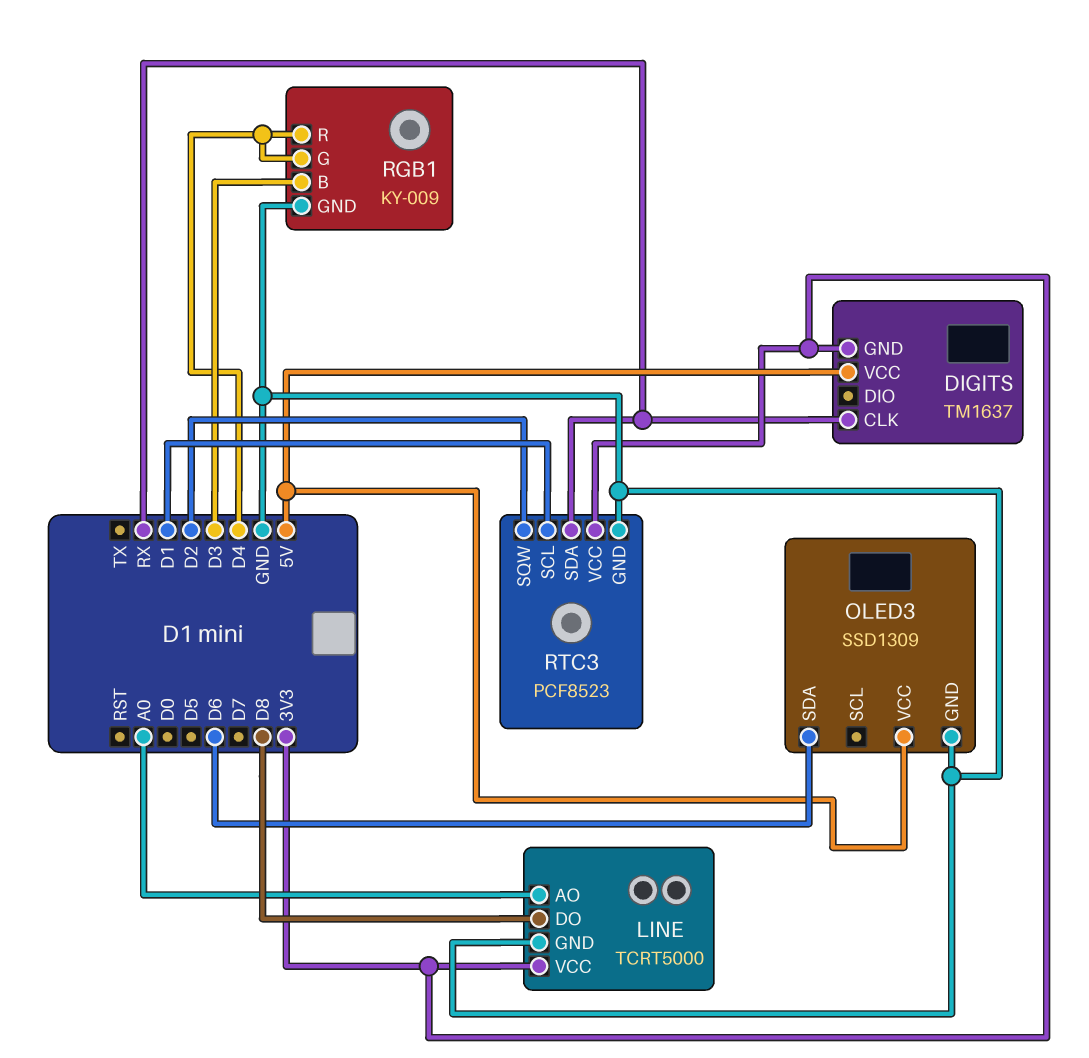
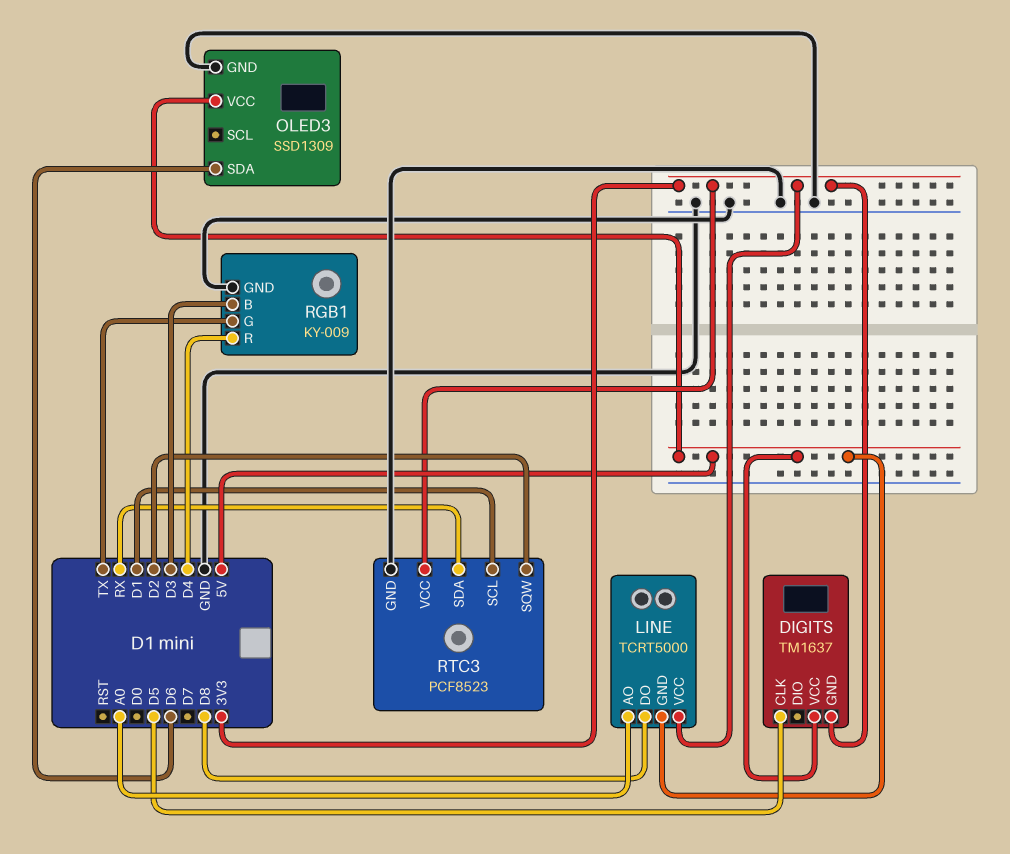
DIGITS pin CLK: RX -> D5
LINE pin GND: GND -> 5V
RGB1 pin G: D4 -> TX

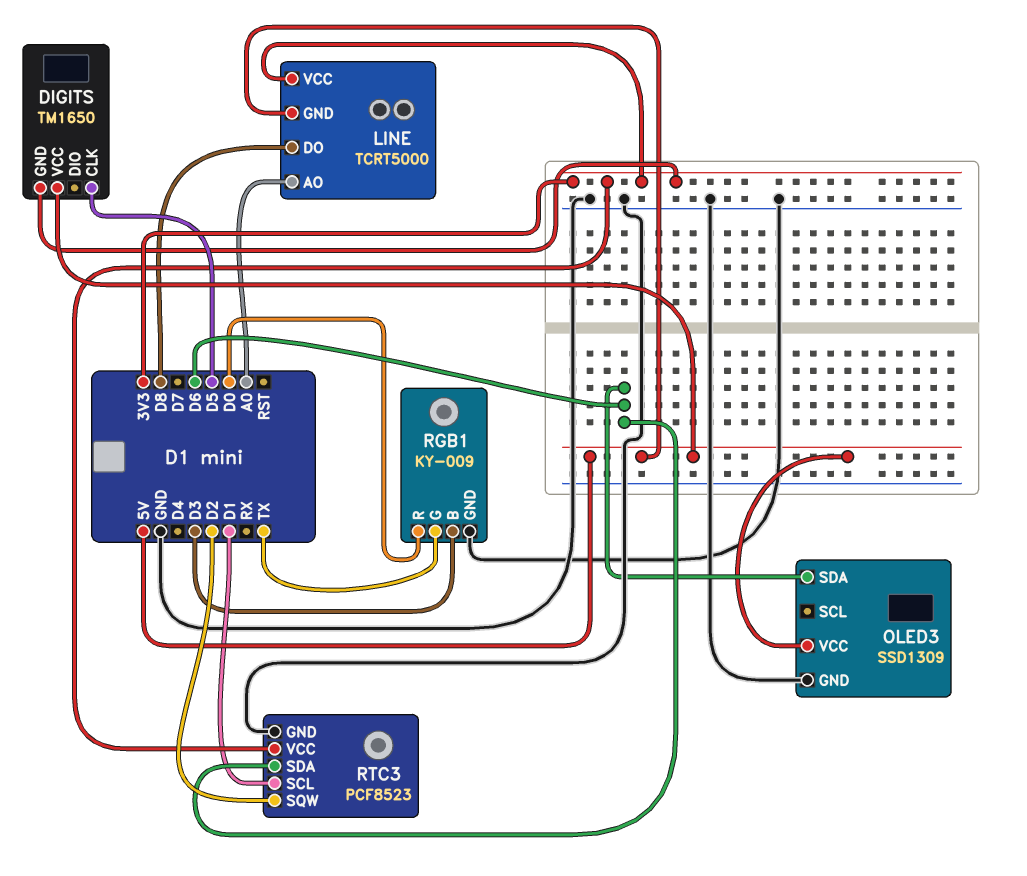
DIGITS: TM1637 -> TM1650
RGB1 pin R: D4 -> D0
RTC3 pin SDA: RX -> D6

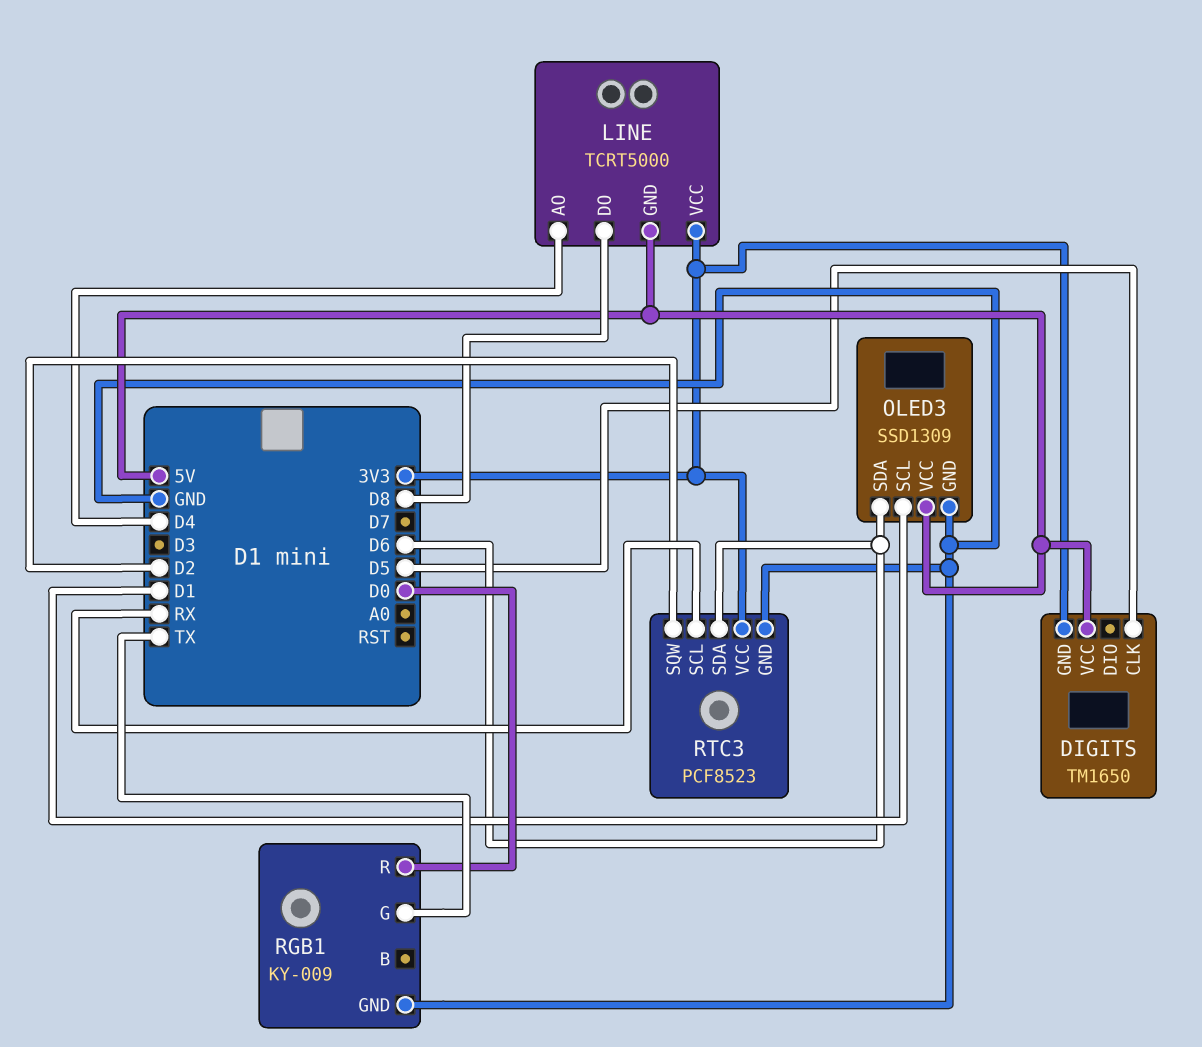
LINE pin AO: A0 -> D4
OLED3 pin SCL: none -> D1
RGB1 pin B: D3 -> none
RTC3 pin SCL: D1 -> RX

